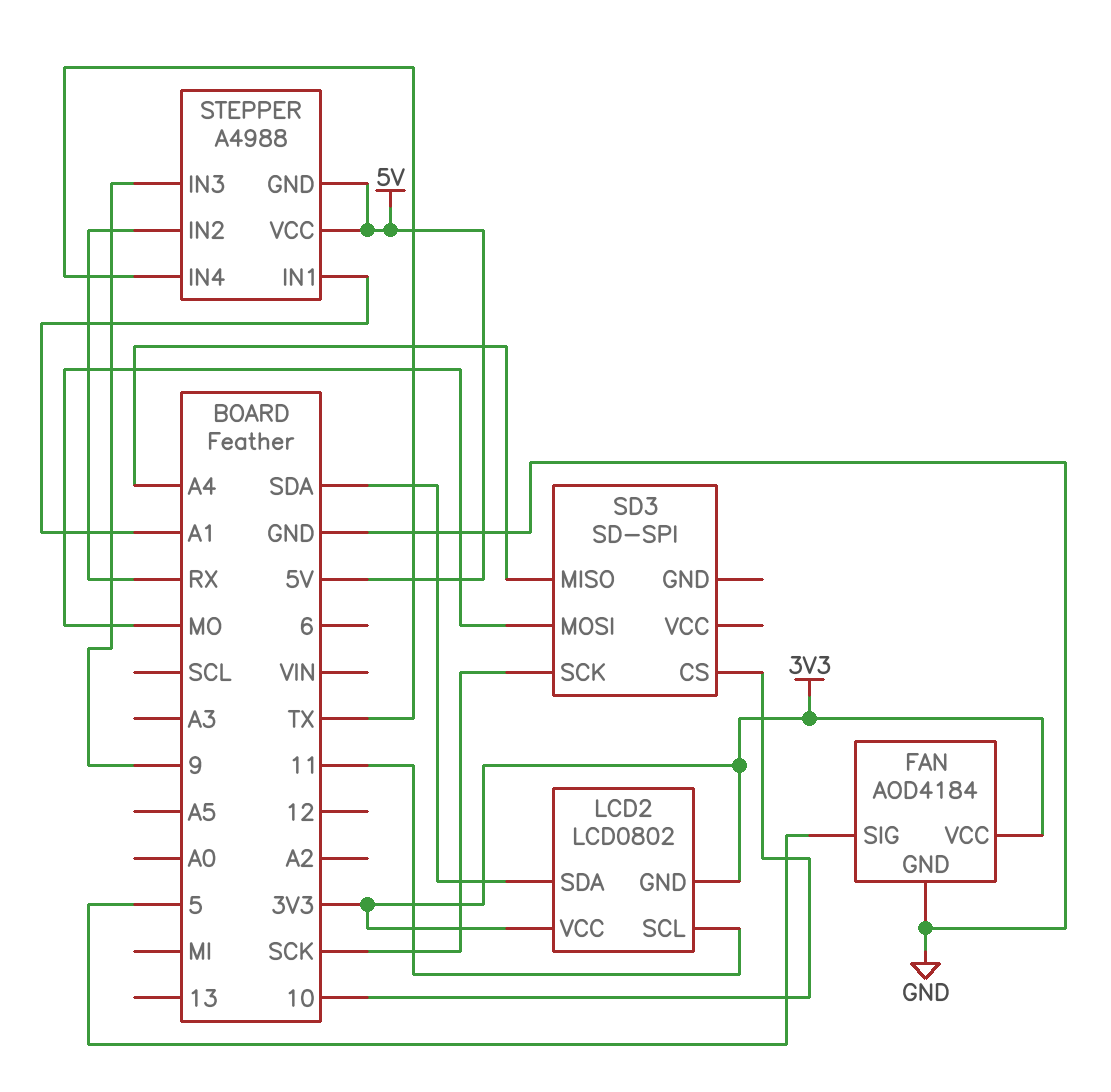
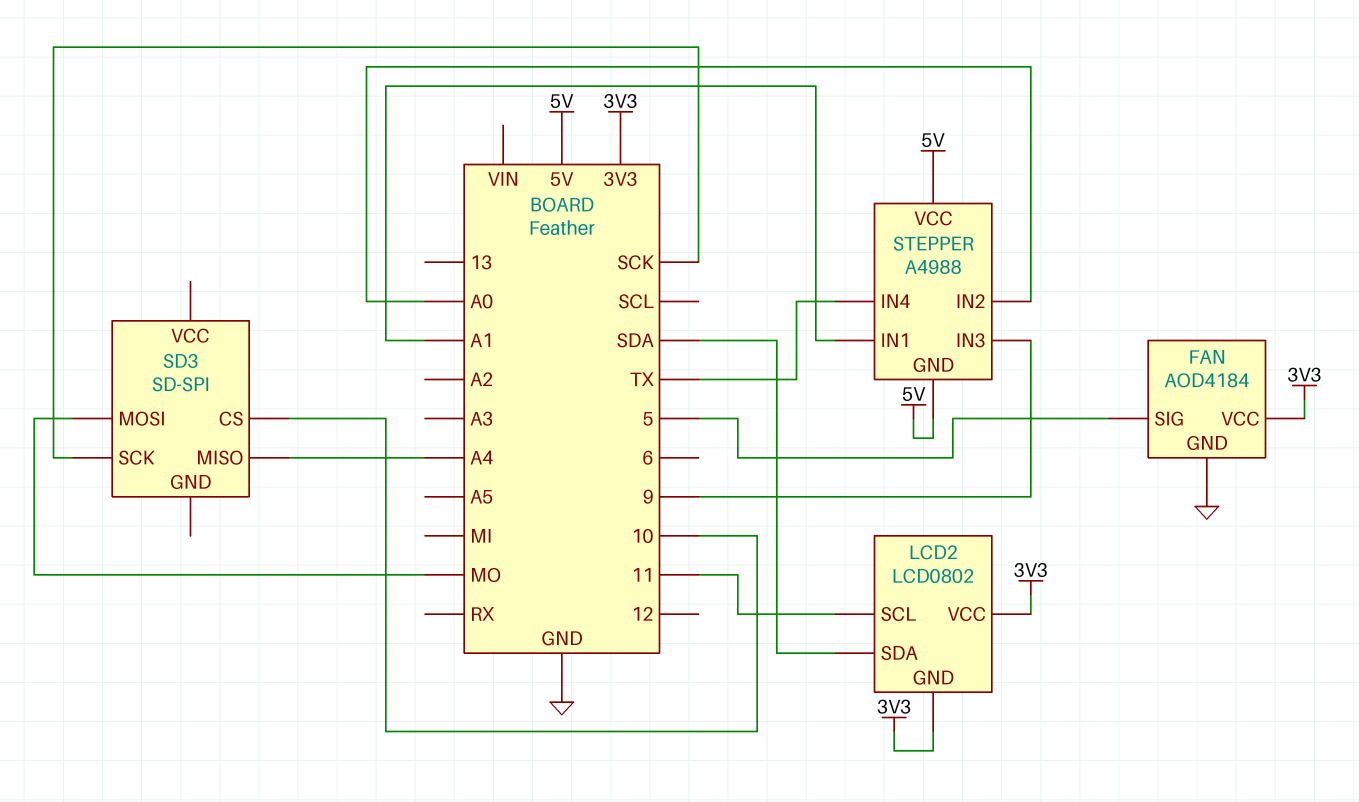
STEPPER pin IN2: RX -> A0

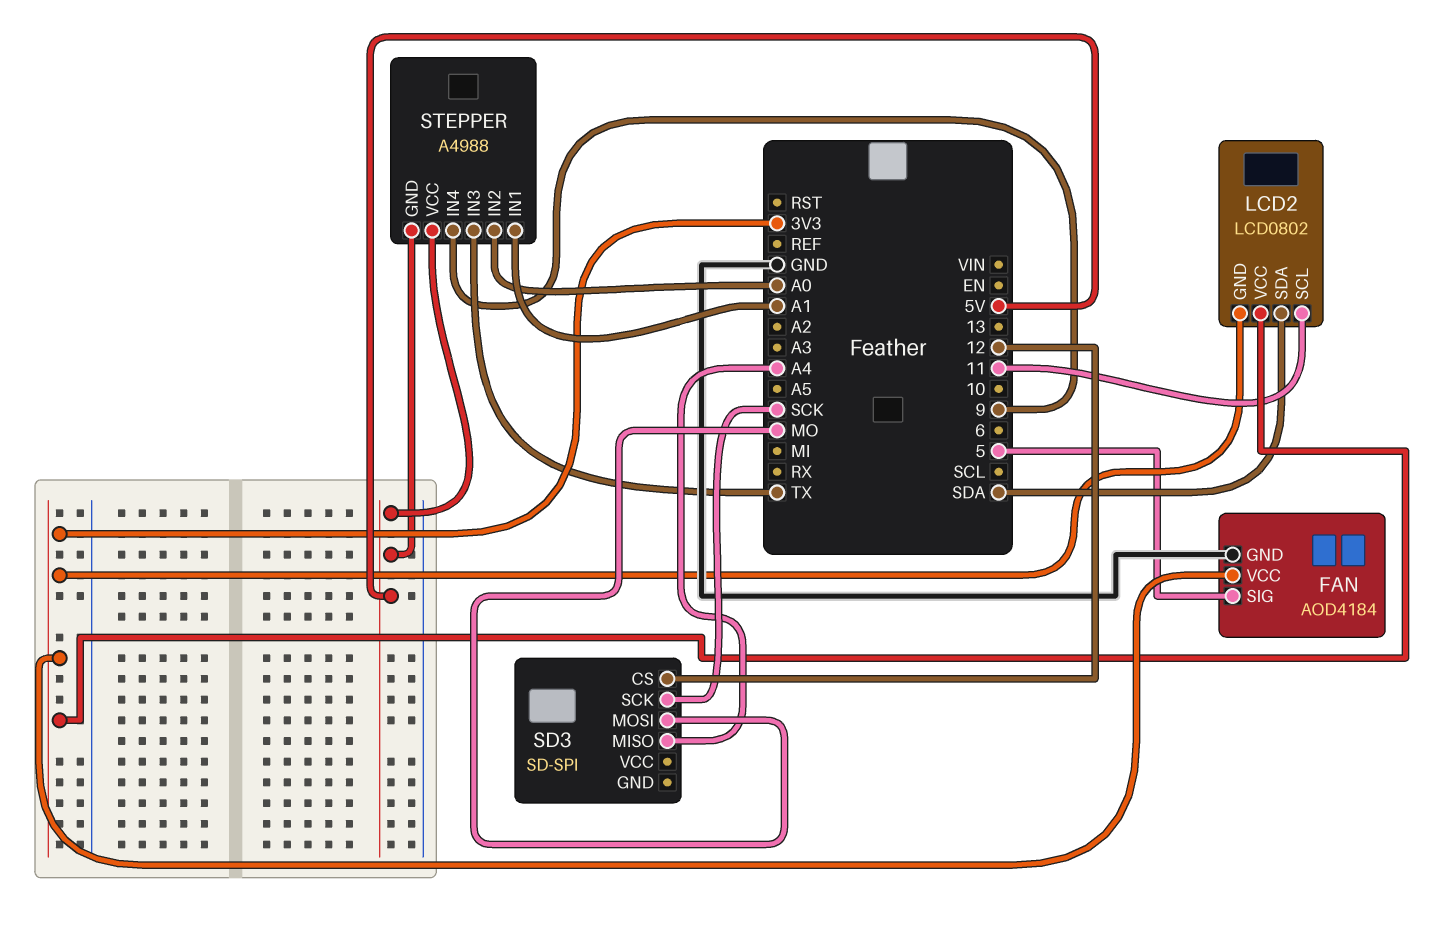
SD3 pin CS: 10 -> 12
STEPPER pin IN3: 9 -> TX
STEPPER pin IN4: TX -> 9

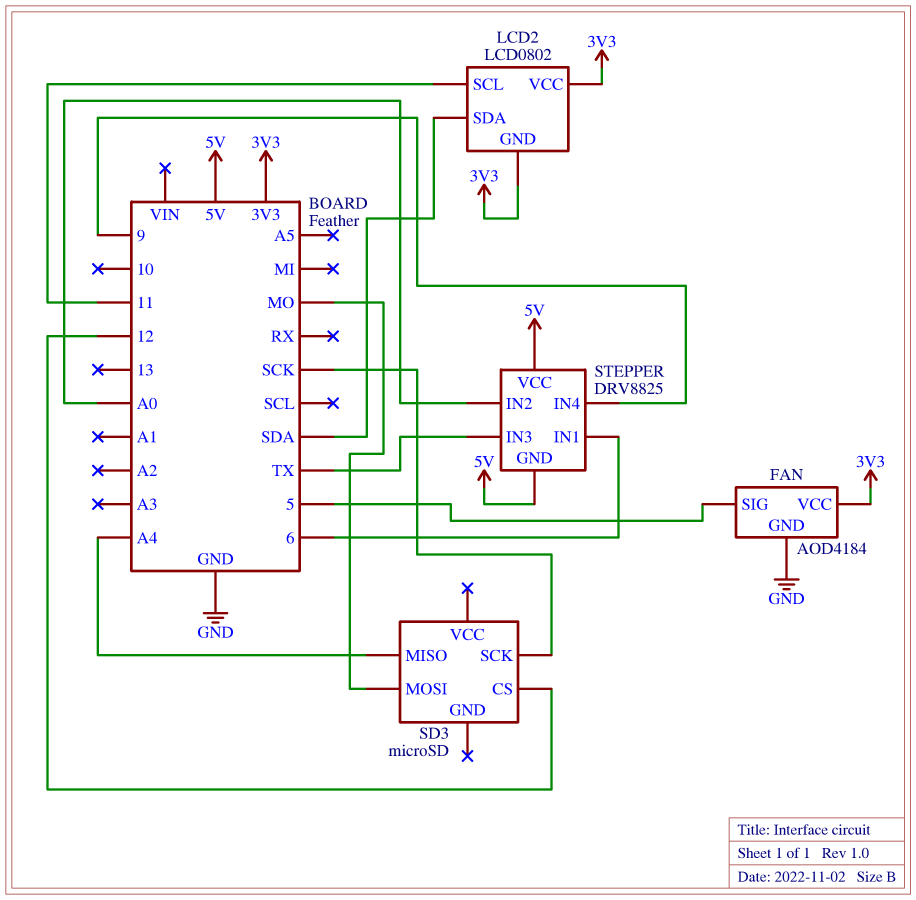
SD3: SD-SPI -> microSD
STEPPER: A4988 -> DRV8825
STEPPER pin IN1: A1 -> 6

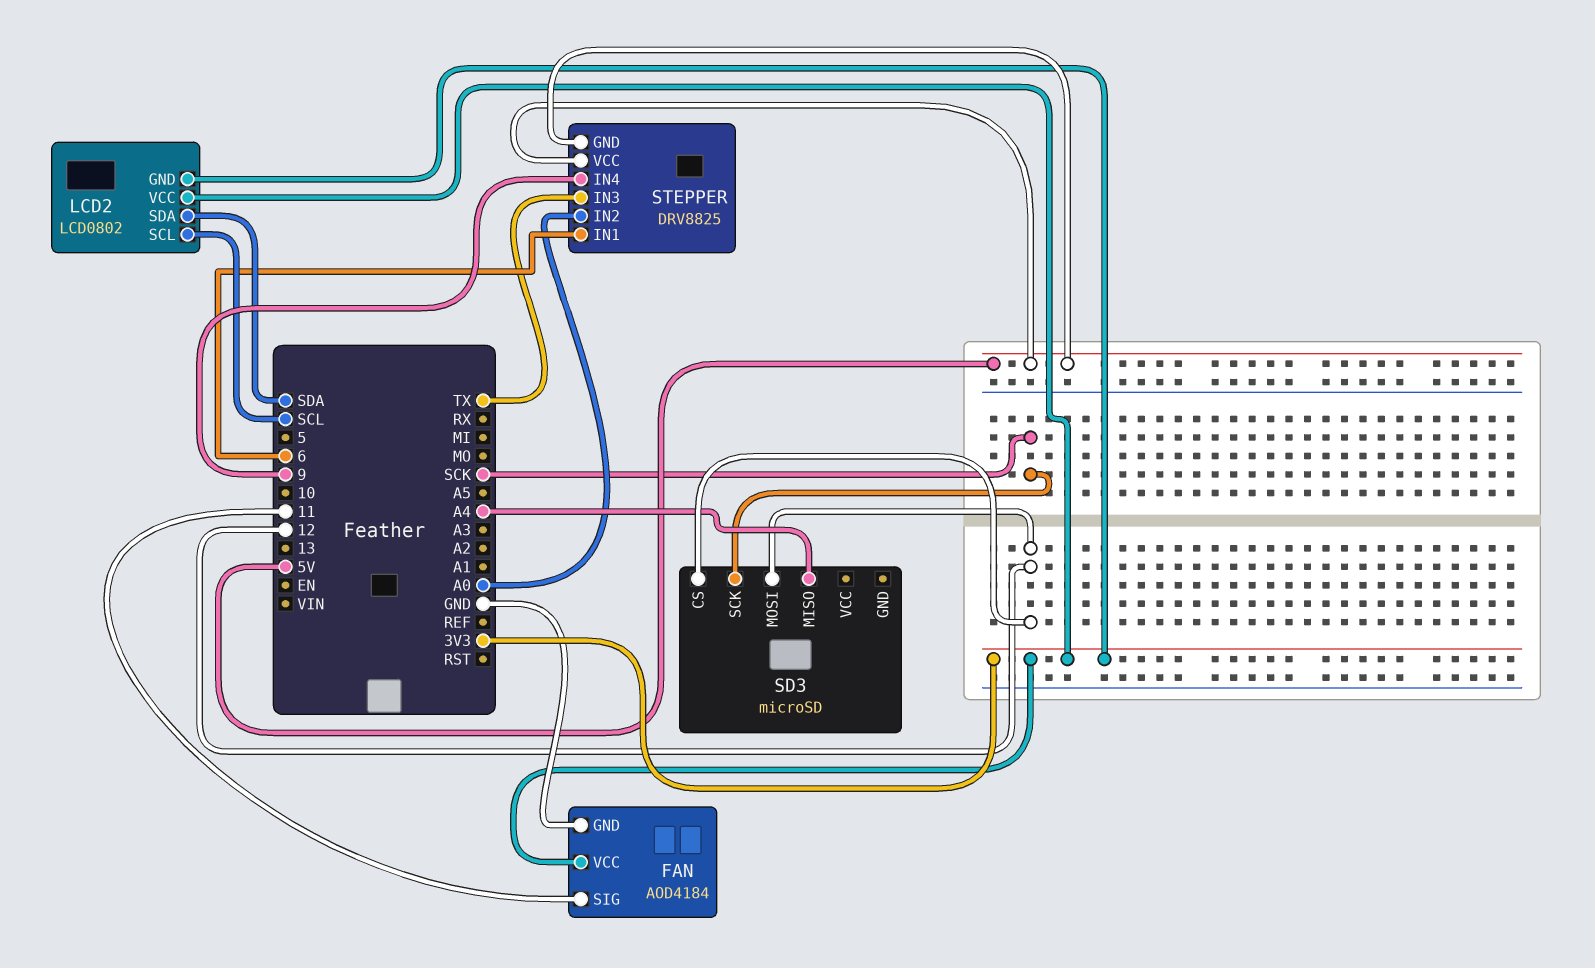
FAN pin SIG: 5 -> 11
LCD2 pin SCL: 11 -> SCL
SD3 pin MOSI: MO -> 12

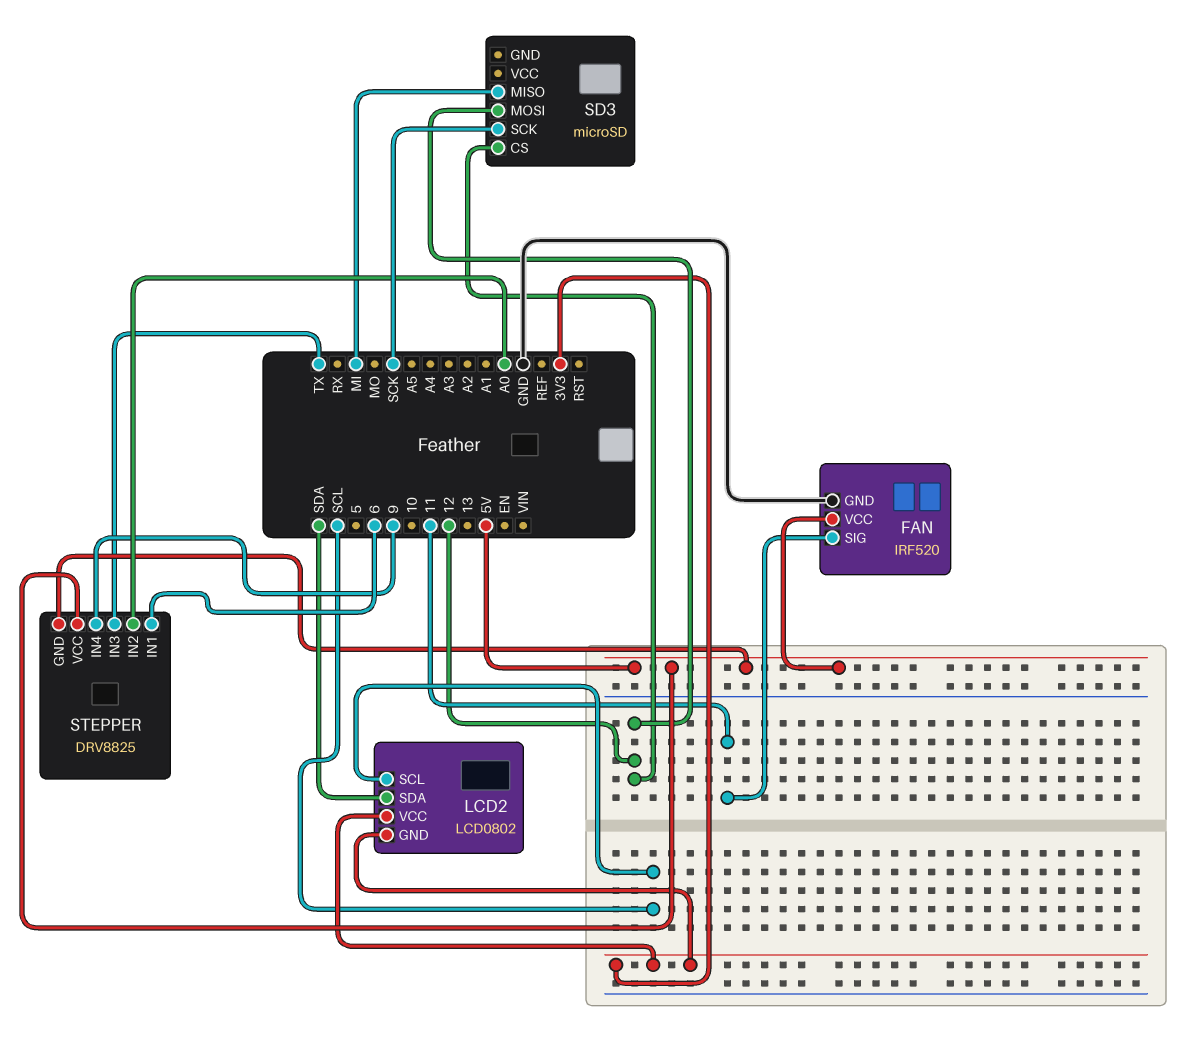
FAN: AOD4184 -> IRF520
FAN pin VCC: 3V3 -> 5V
SD3 pin MISO: A4 -> MI

